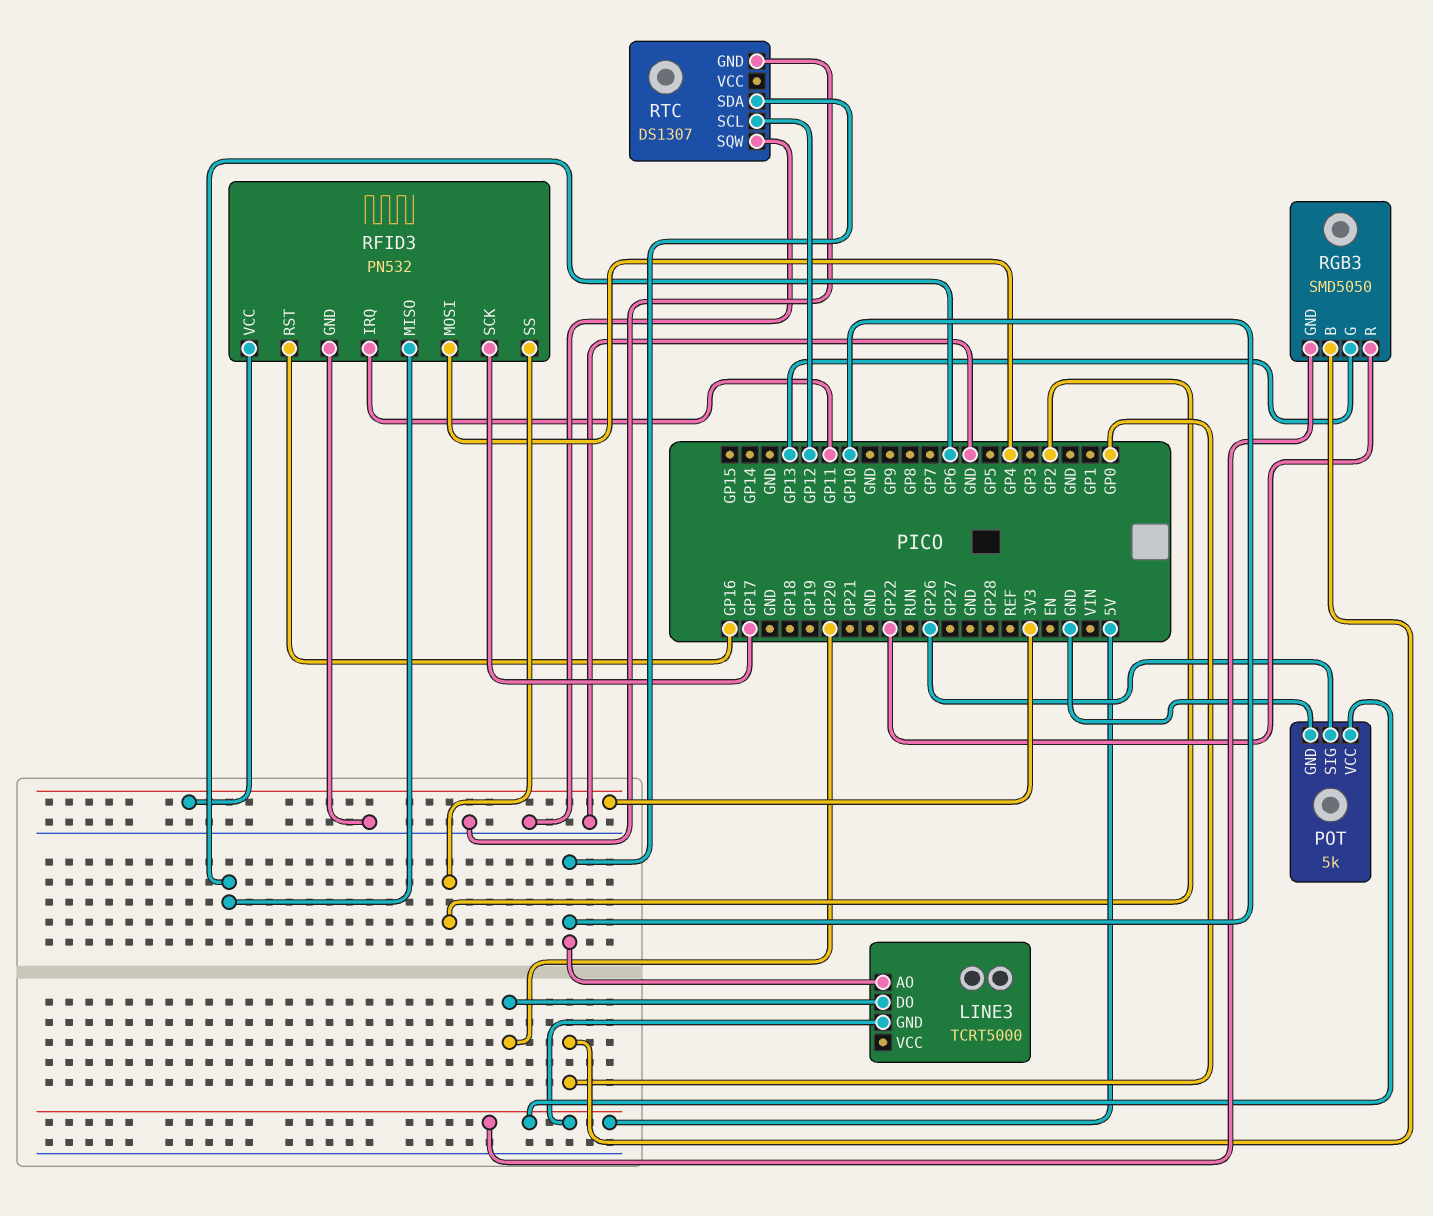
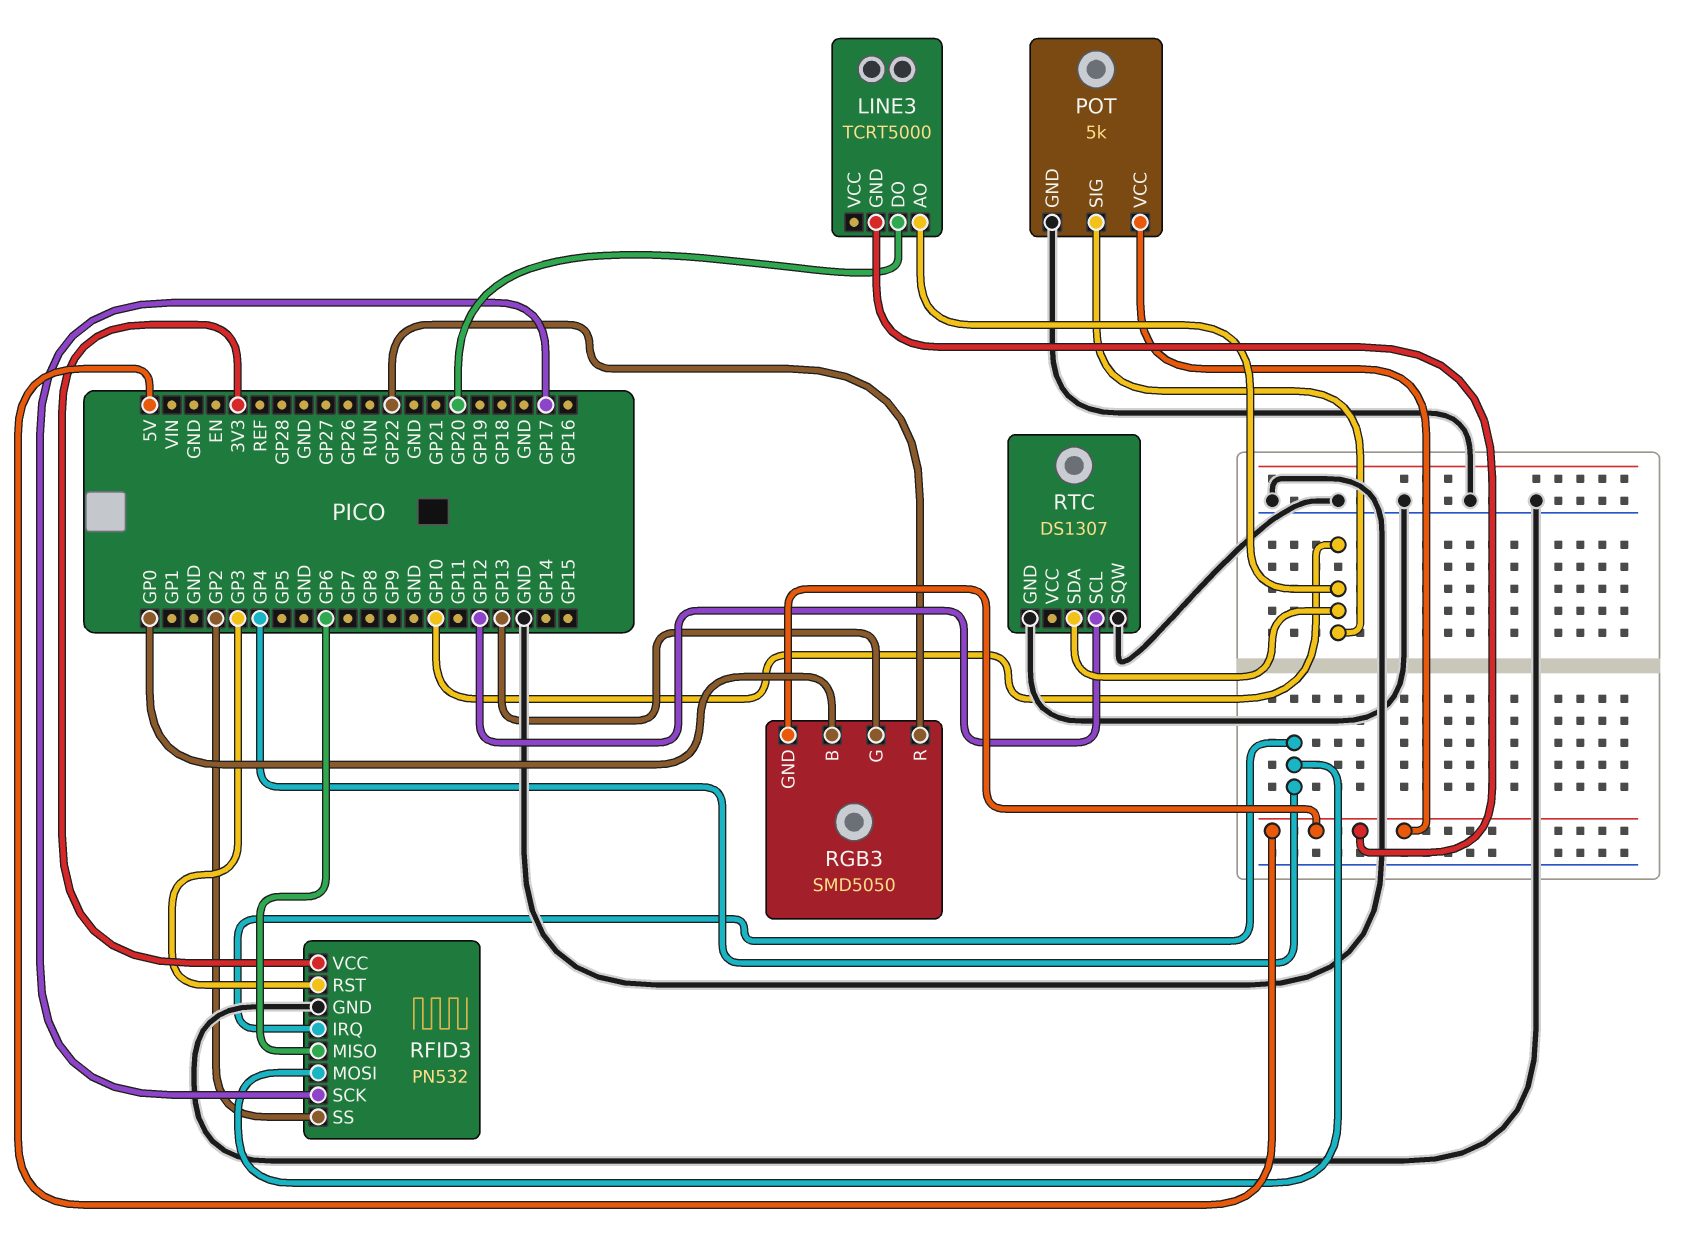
POT pin SIG: GP26 -> GP10
RFID3 pin IRQ: GP11 -> GP4
RFID3 pin RST: GP16 -> GP3

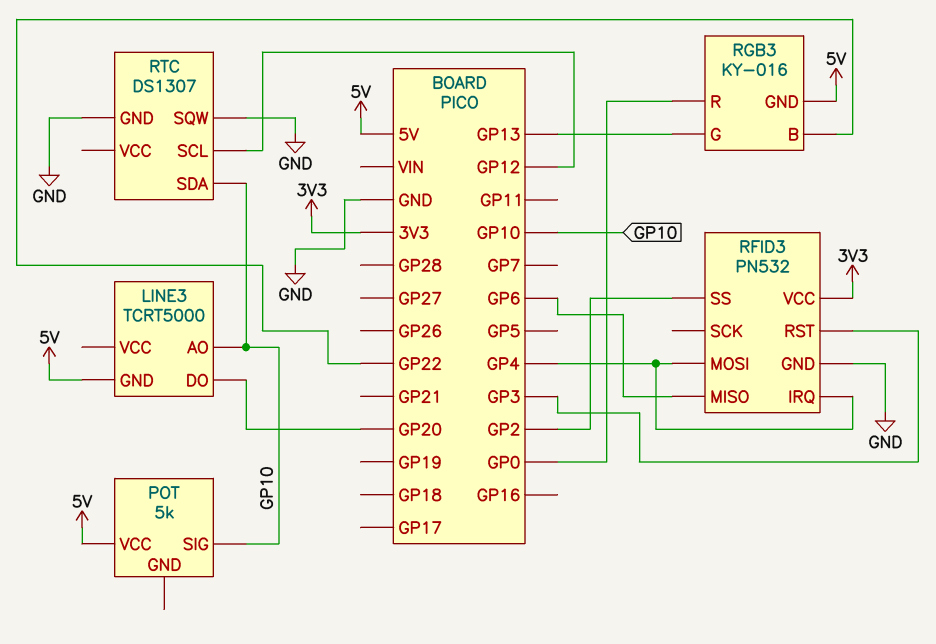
POT pin GND: GND -> none
RFID3 pin SCK: GP17 -> none
RGB3: SMD5050 -> KY-016
RGB3 pin B: GP0 -> GP22
RGB3 pin R: GP22 -> GP0

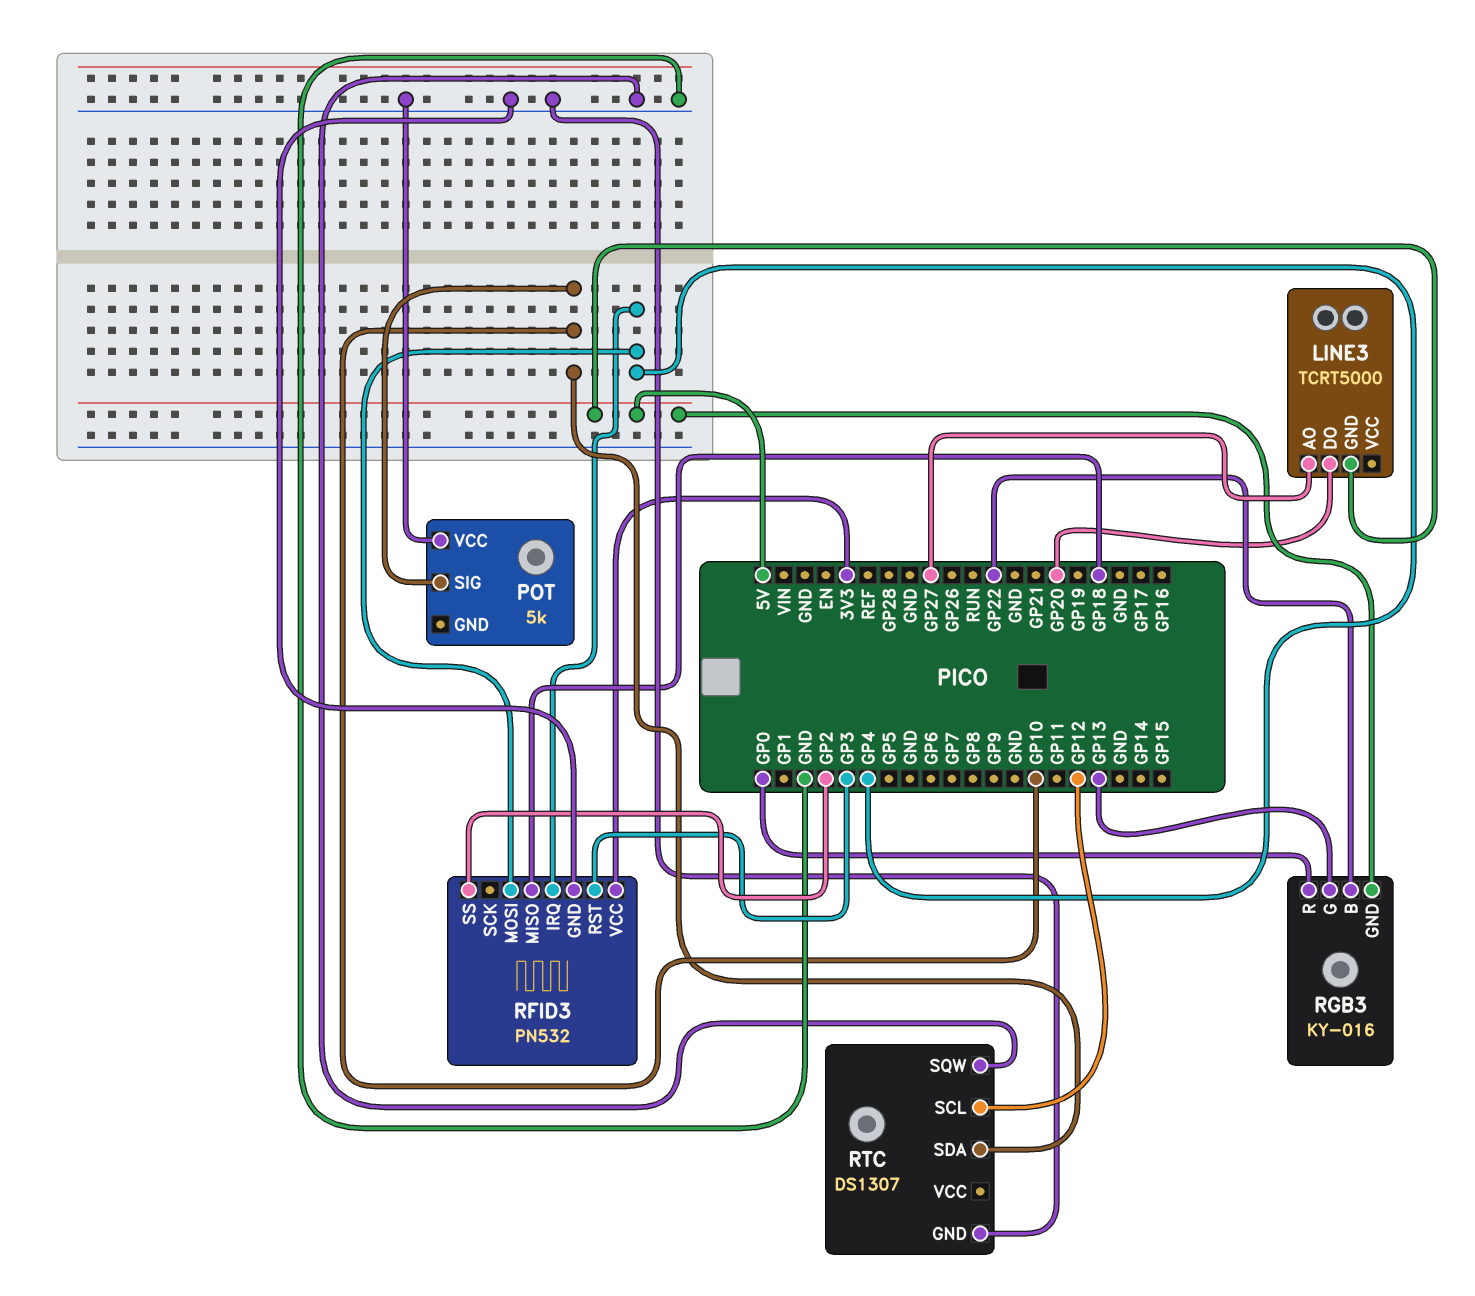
LINE3 pin AO: GP10 -> GP27
POT pin VCC: 5V -> GND
RFID3 pin MISO: GP6 -> GP18

